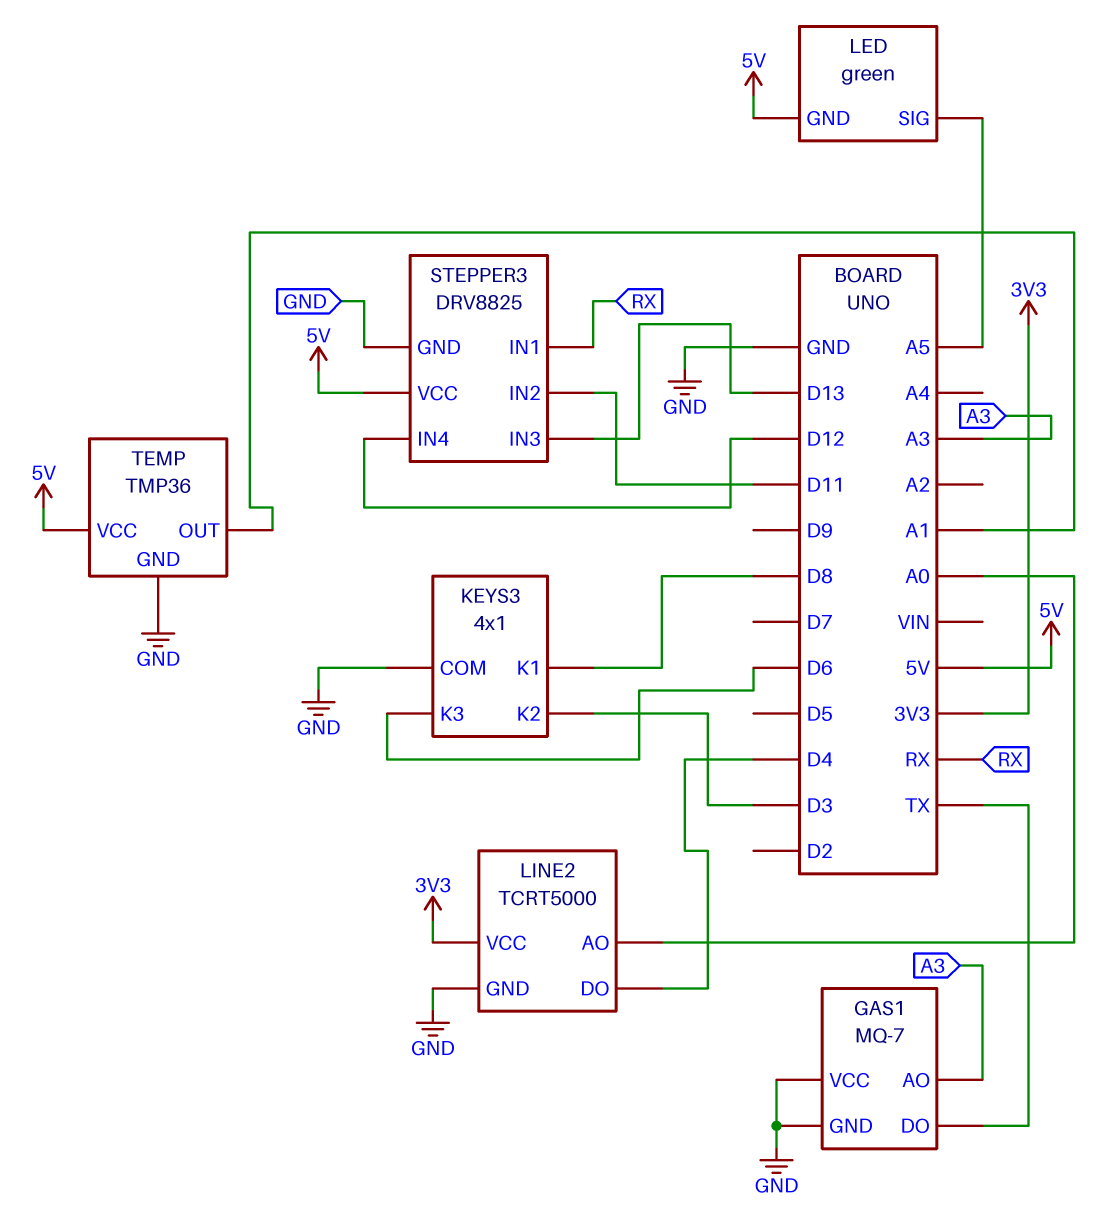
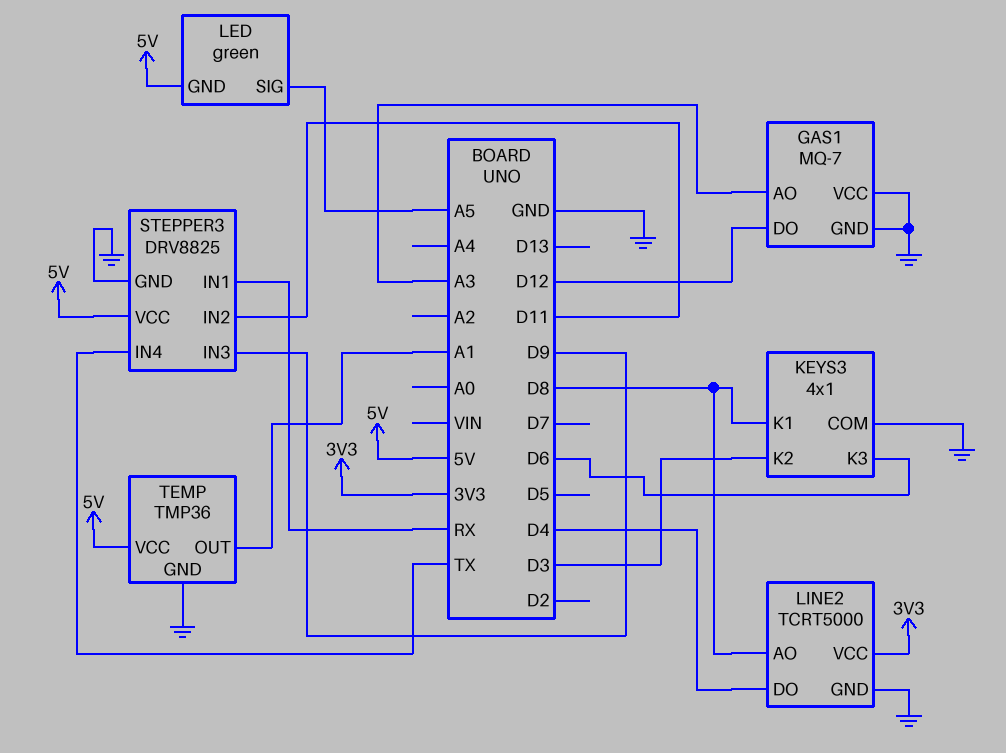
GAS1 pin DO: TX -> D12
LINE2 pin AO: A0 -> D8
STEPPER3 pin IN3: D13 -> D9
STEPPER3 pin IN4: D12 -> TX

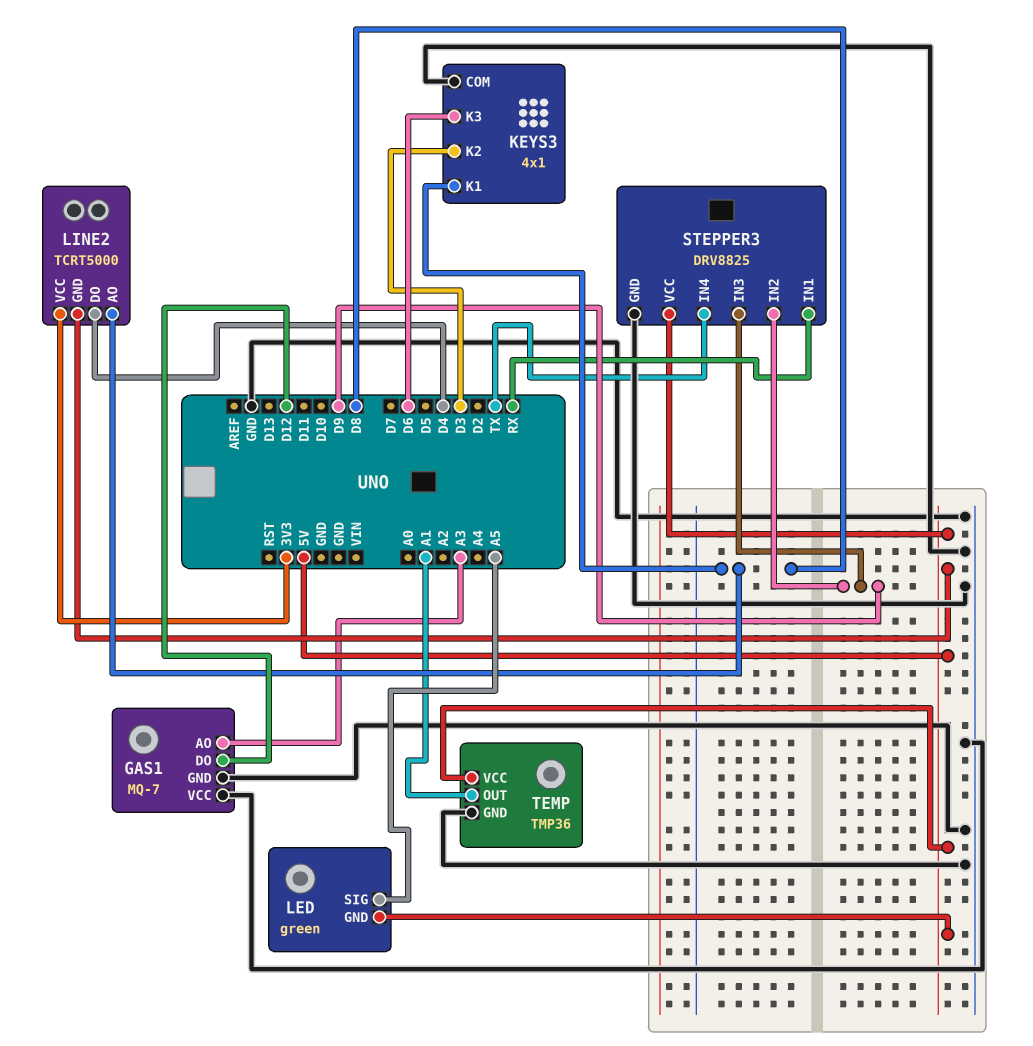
LINE2 pin GND: GND -> 5V
STEPPER3 pin IN2: D11 -> D9

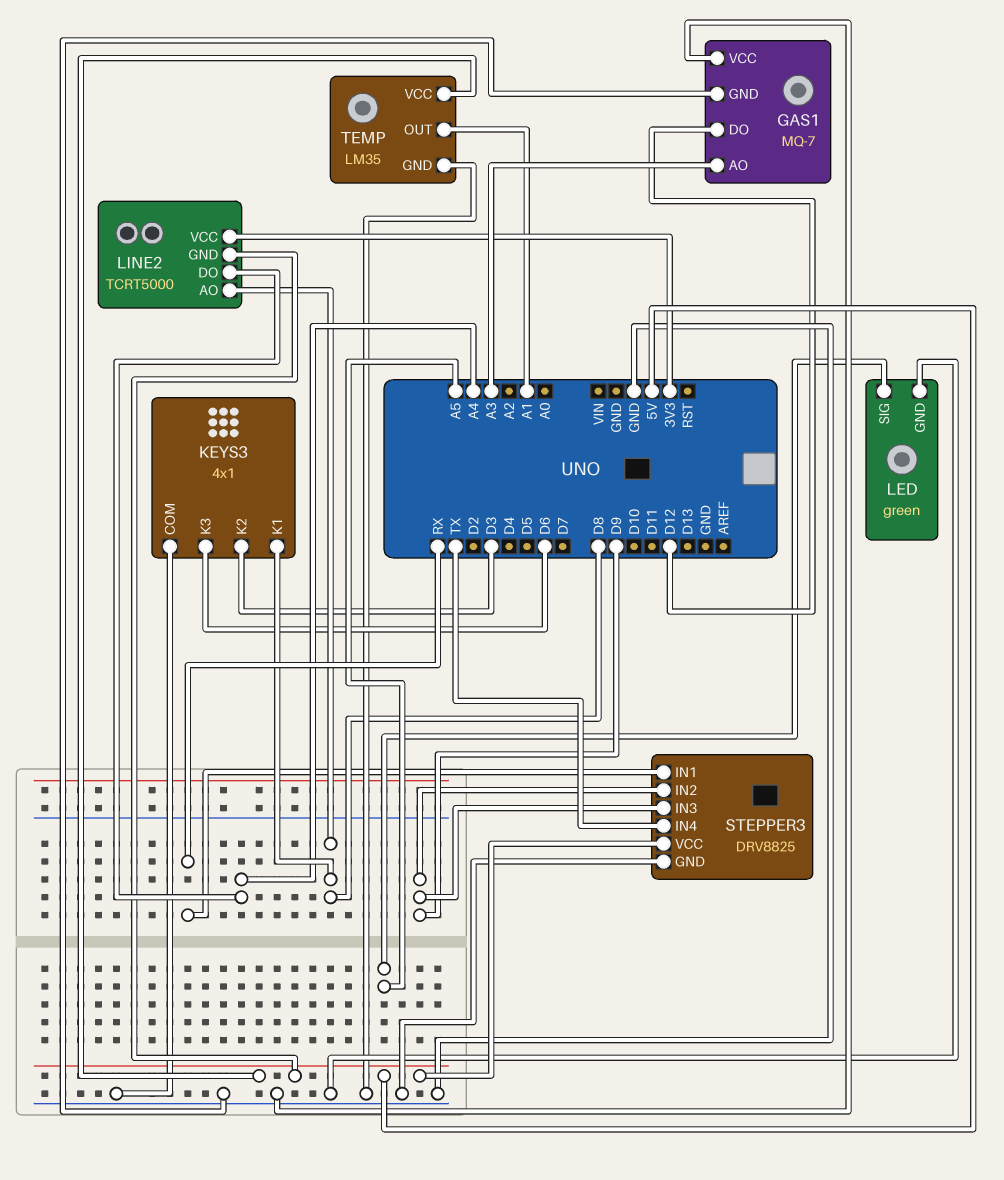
LED pin GND: 5V -> GND
LINE2 pin DO: D4 -> A4
TEMP: TMP36 -> LM35

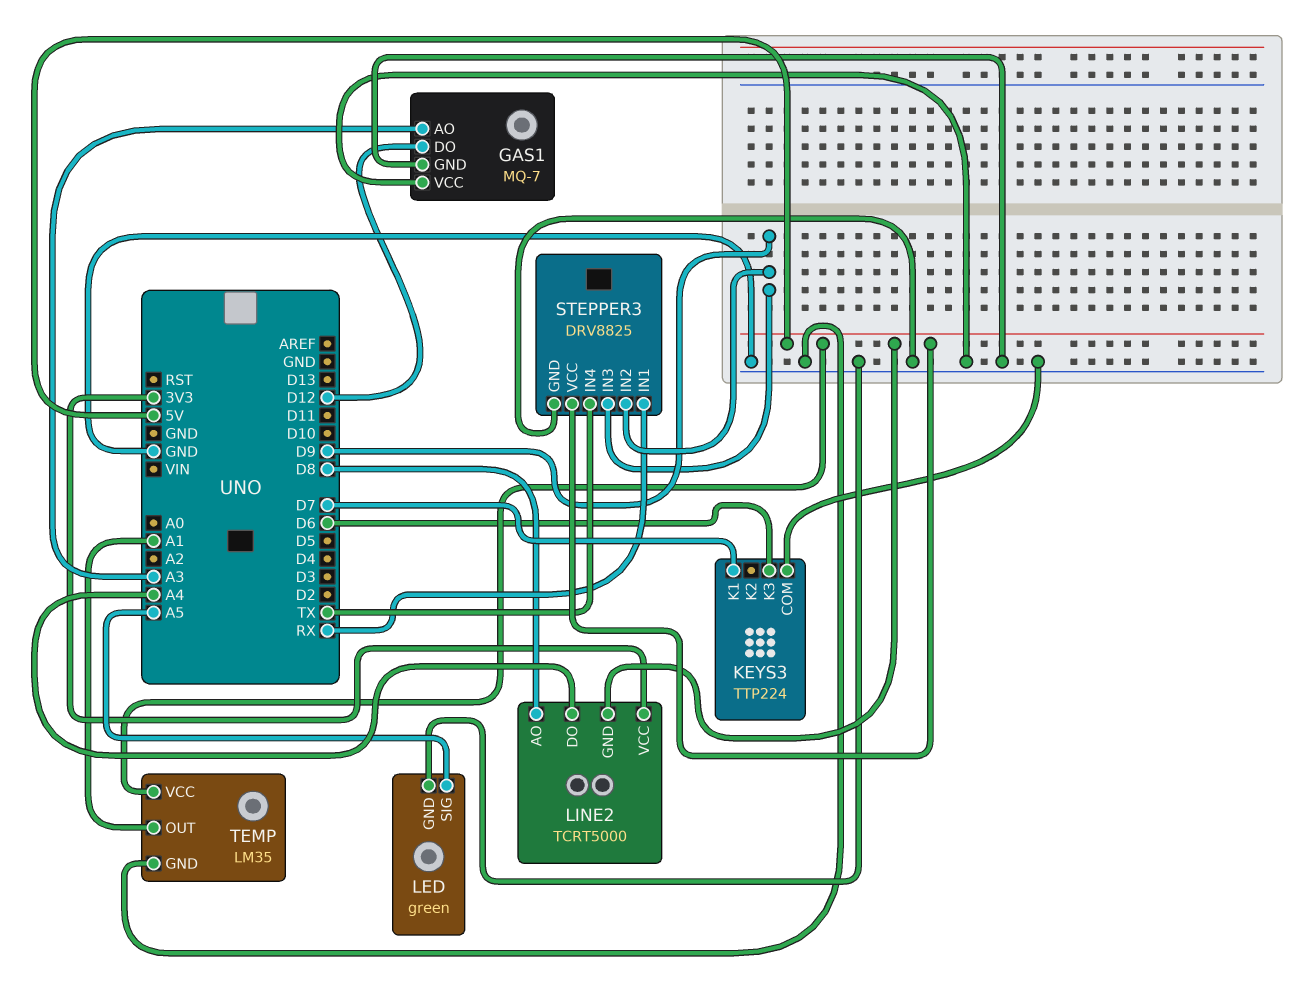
KEYS3: 4x1 -> TTP224
KEYS3 pin K1: D8 -> D7
KEYS3 pin K2: D3 -> none

